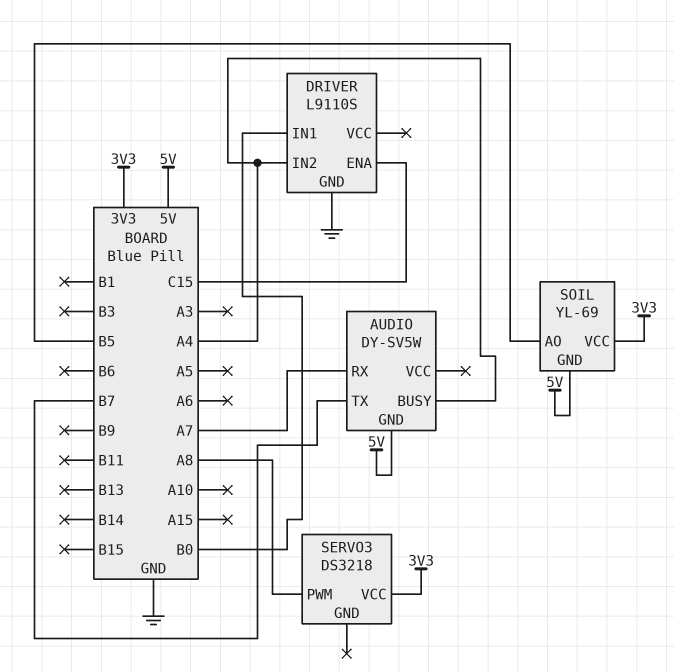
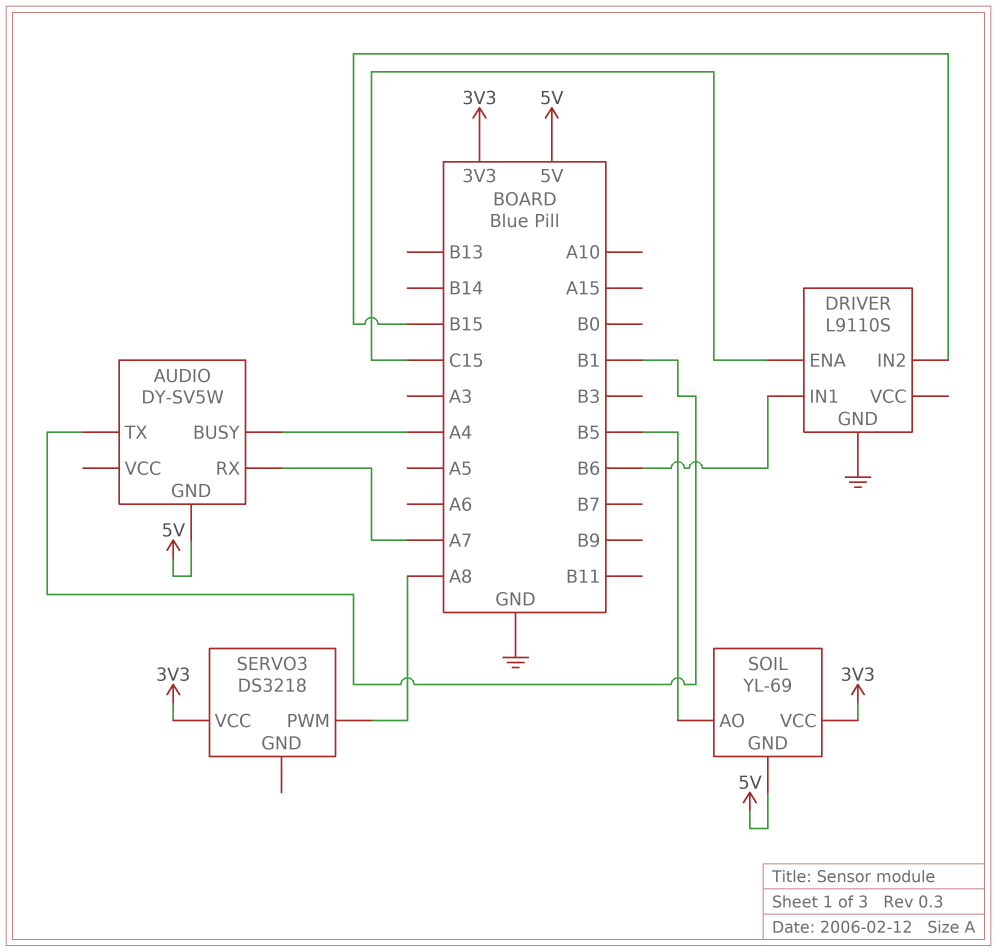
AUDIO pin TX: B7 -> B1
DRIVER pin IN1: B0 -> B6
DRIVER pin IN2: A4 -> B15

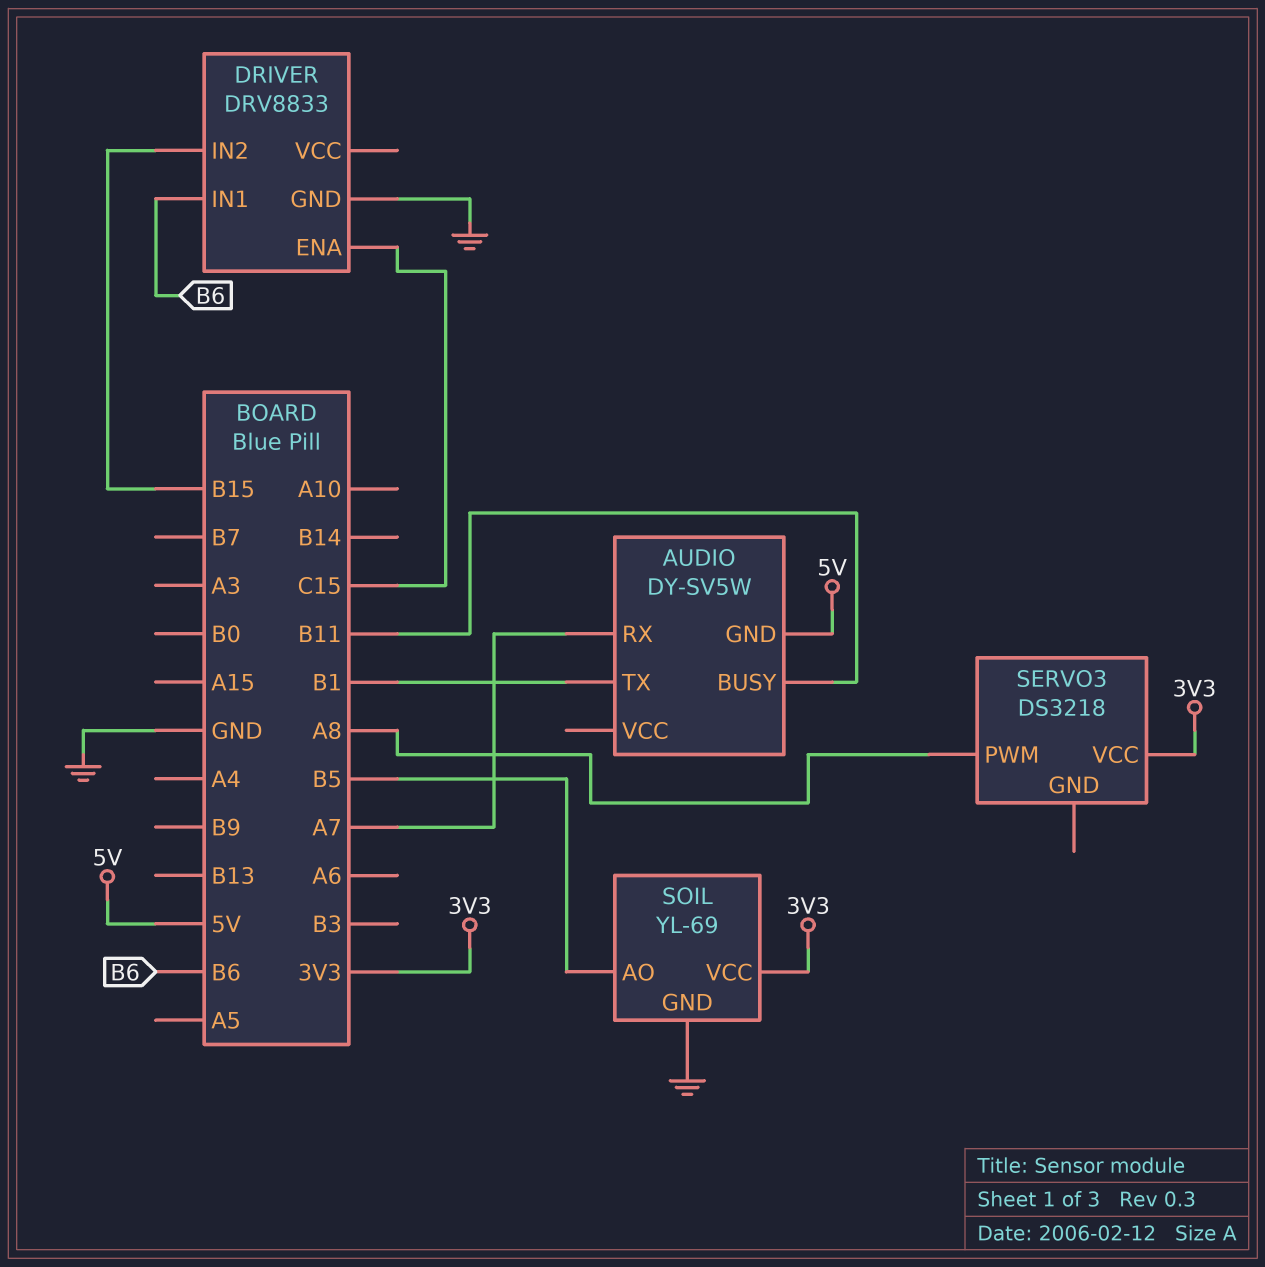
AUDIO pin BUSY: A4 -> B11
DRIVER: L9110S -> DRV8833
SOIL pin GND: 5V -> GND

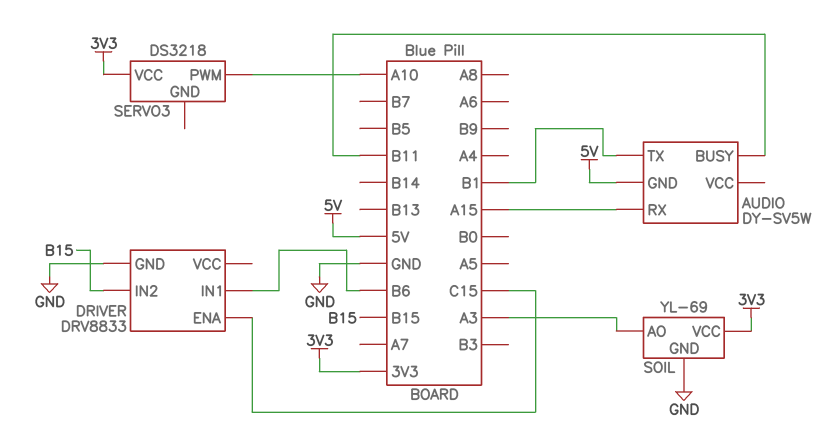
AUDIO pin RX: A7 -> A15
SERVO3 pin PWM: A8 -> A10
SOIL pin AO: B5 -> A3

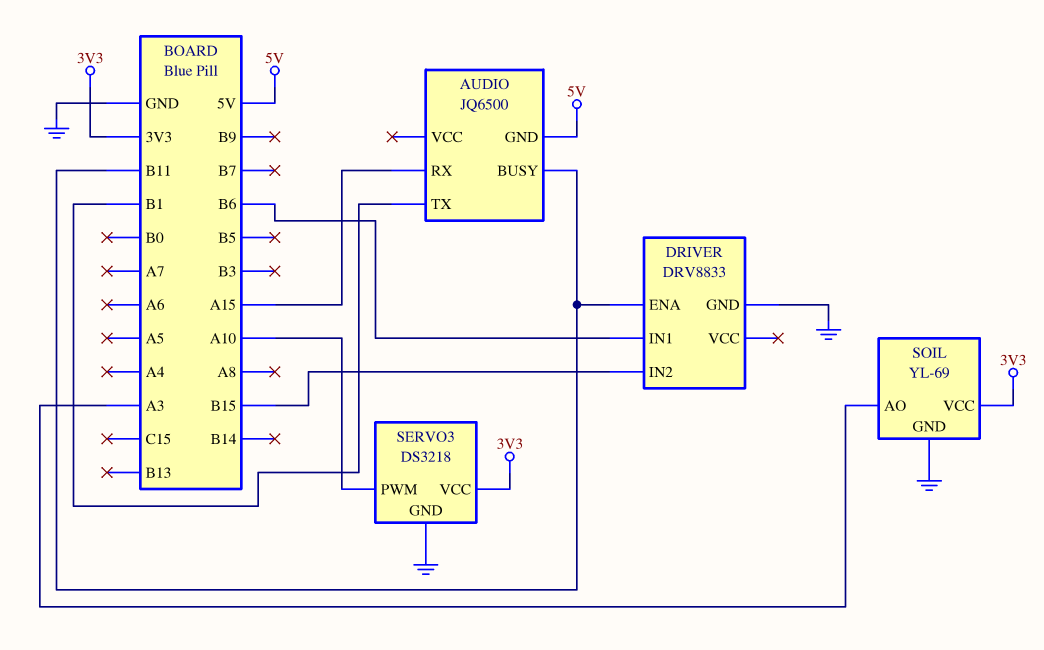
AUDIO: DY-SV5W -> JQ6500
DRIVER pin ENA: C15 -> B11
SERVO3 pin GND: none -> GND

